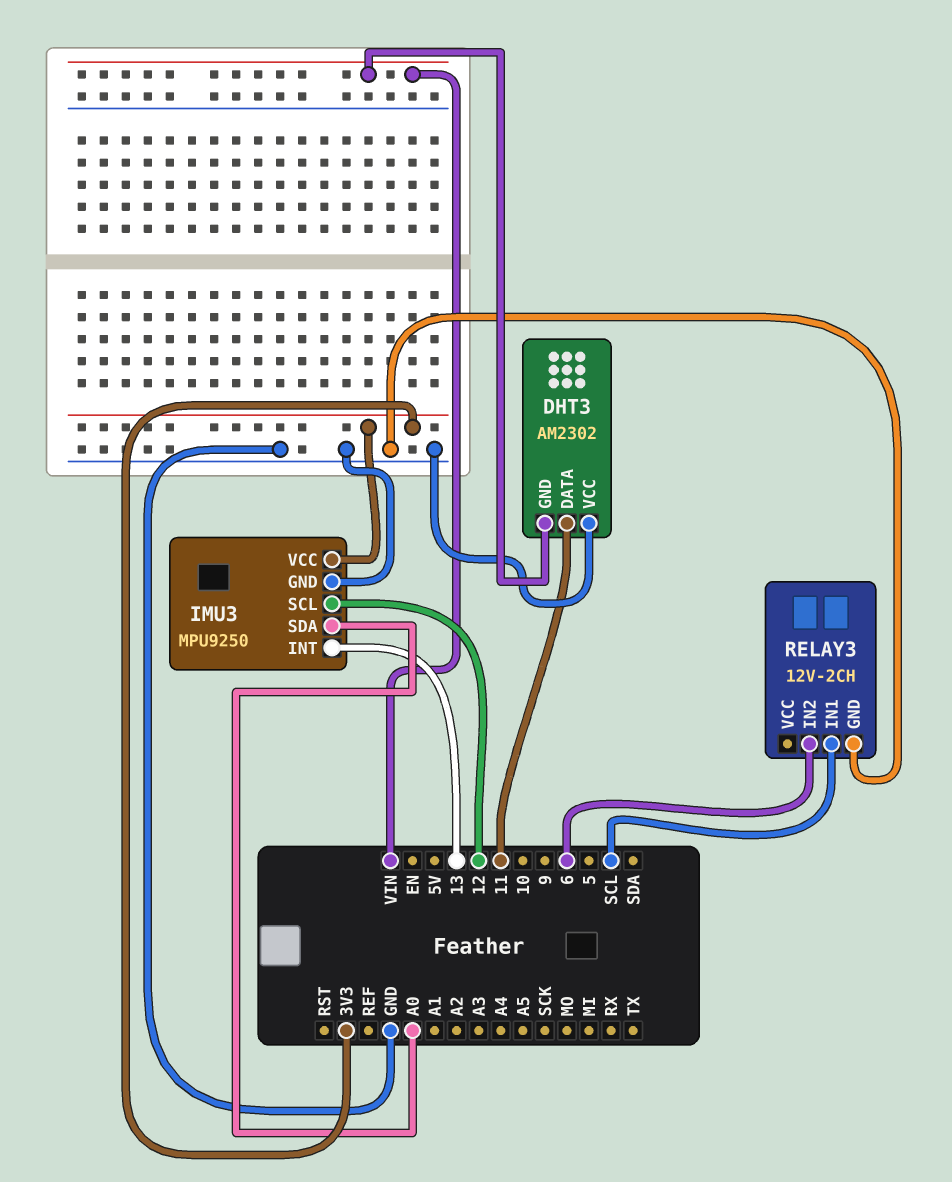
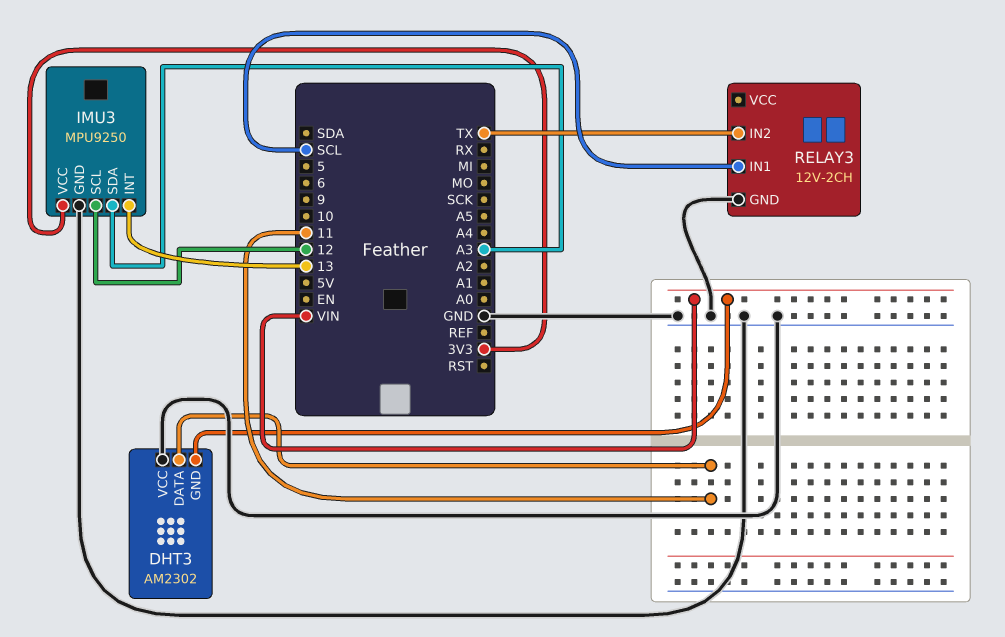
IMU3 pin SDA: A0 -> A3
RELAY3 pin IN2: 6 -> TX

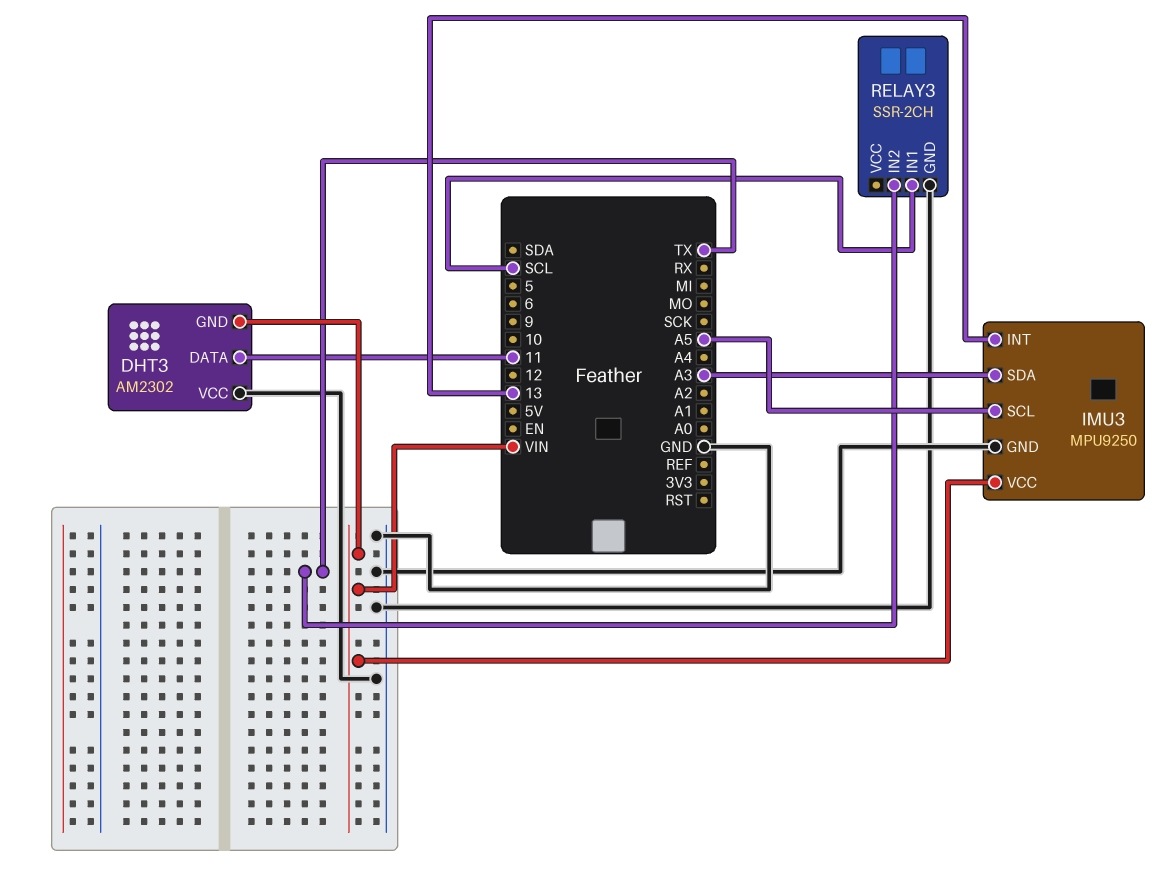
IMU3 pin SCL: 12 -> A5
IMU3 pin VCC: 3V3 -> VIN
RELAY3: 12V-2CH -> SSR-2CH

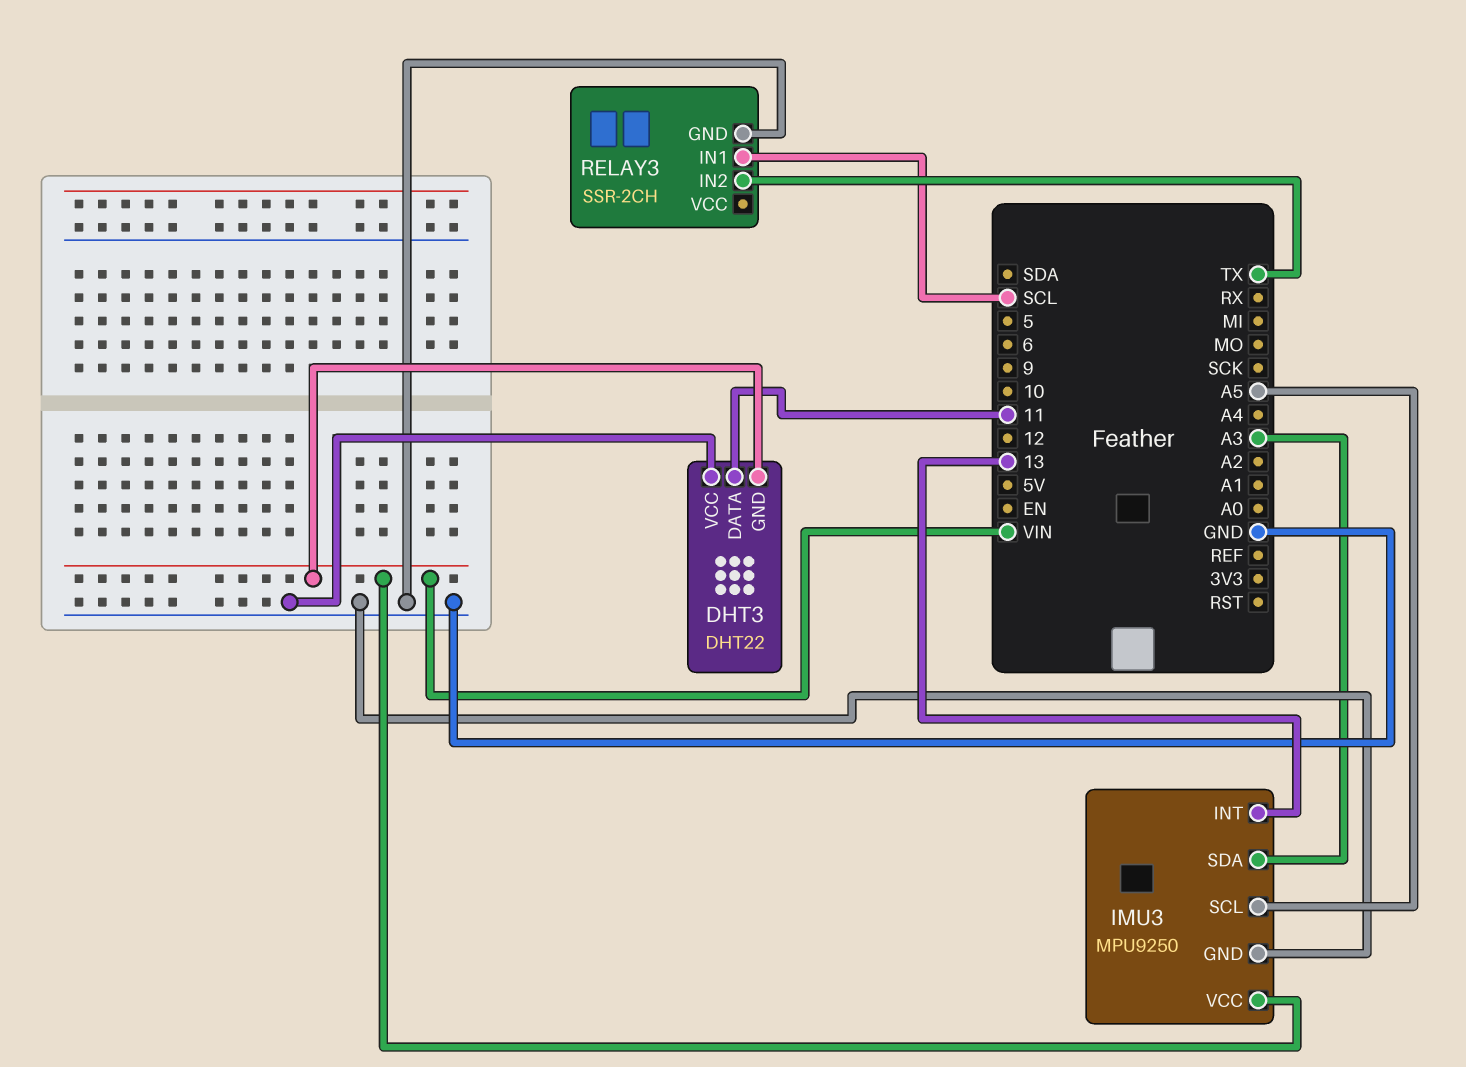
DHT3: AM2302 -> DHT22

